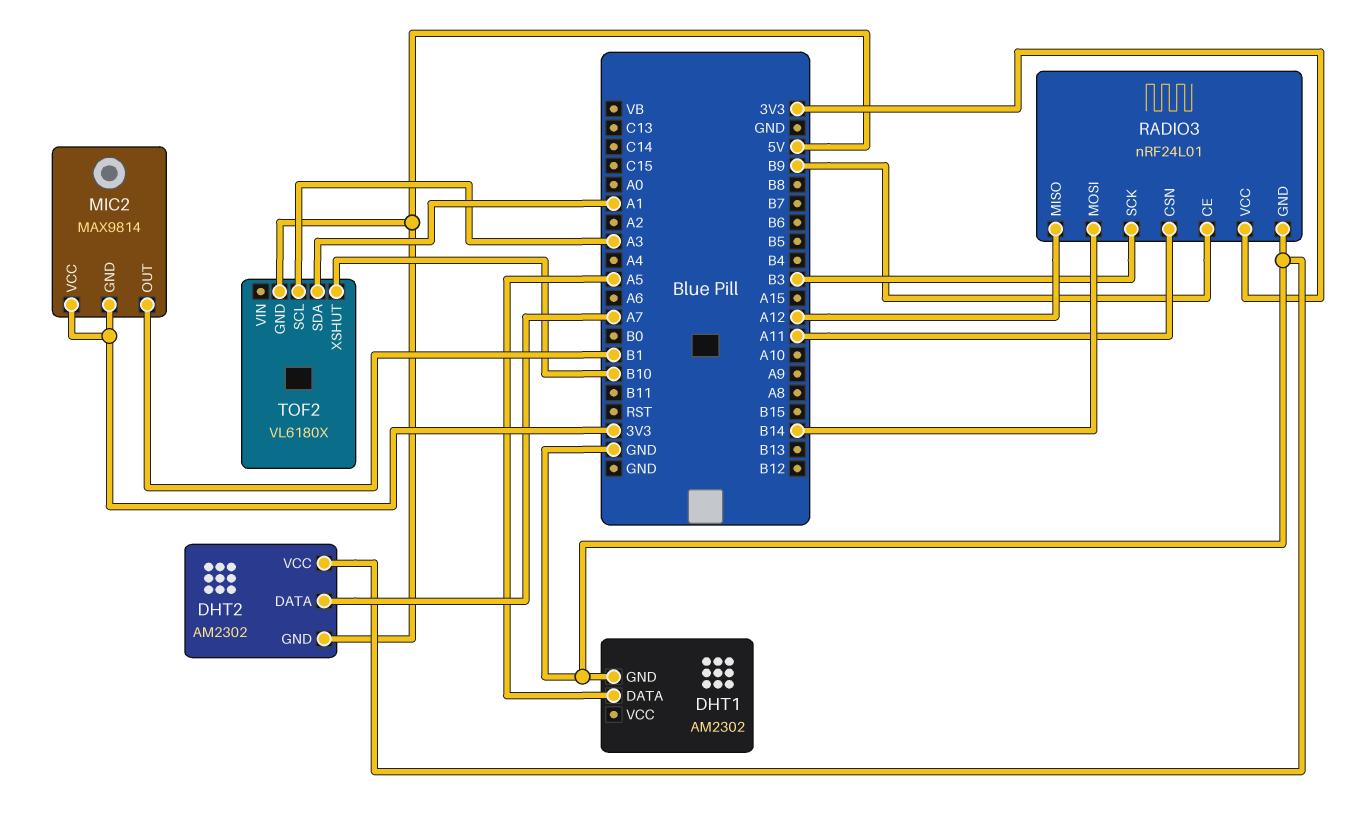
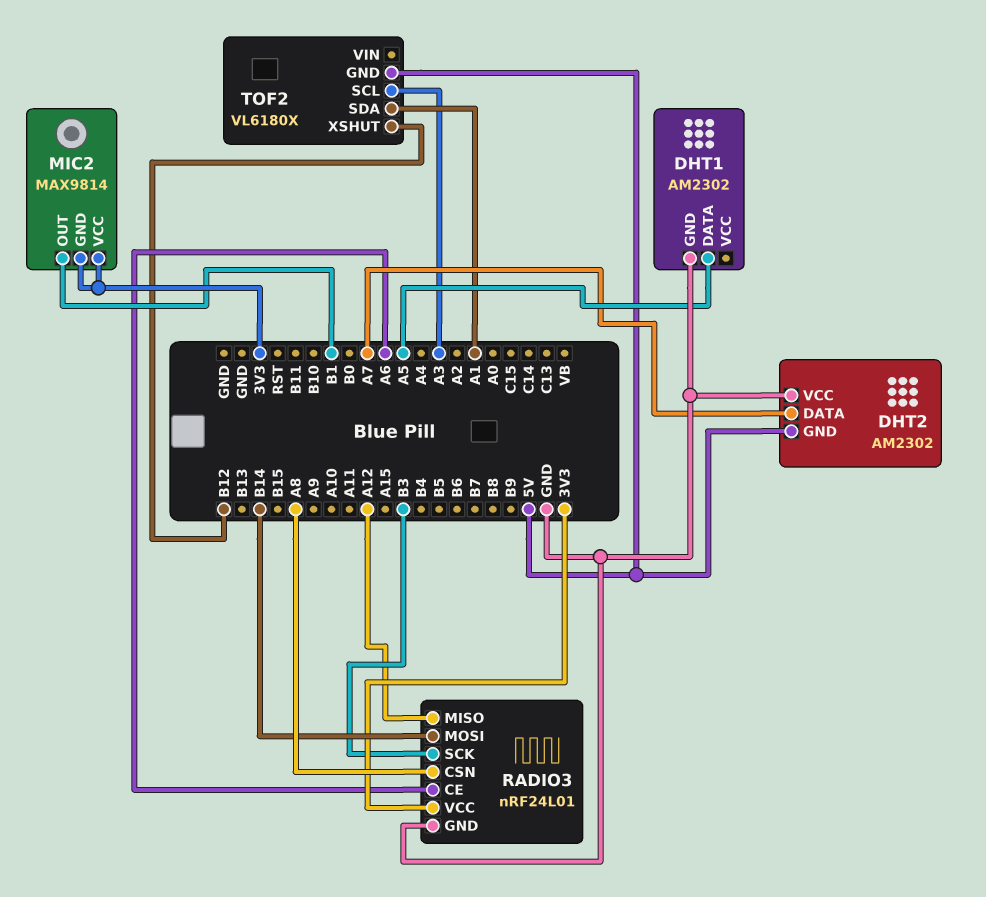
RADIO3 pin CE: B9 -> A6
RADIO3 pin CSN: A11 -> A8
TOF2 pin XSHUT: B10 -> B12

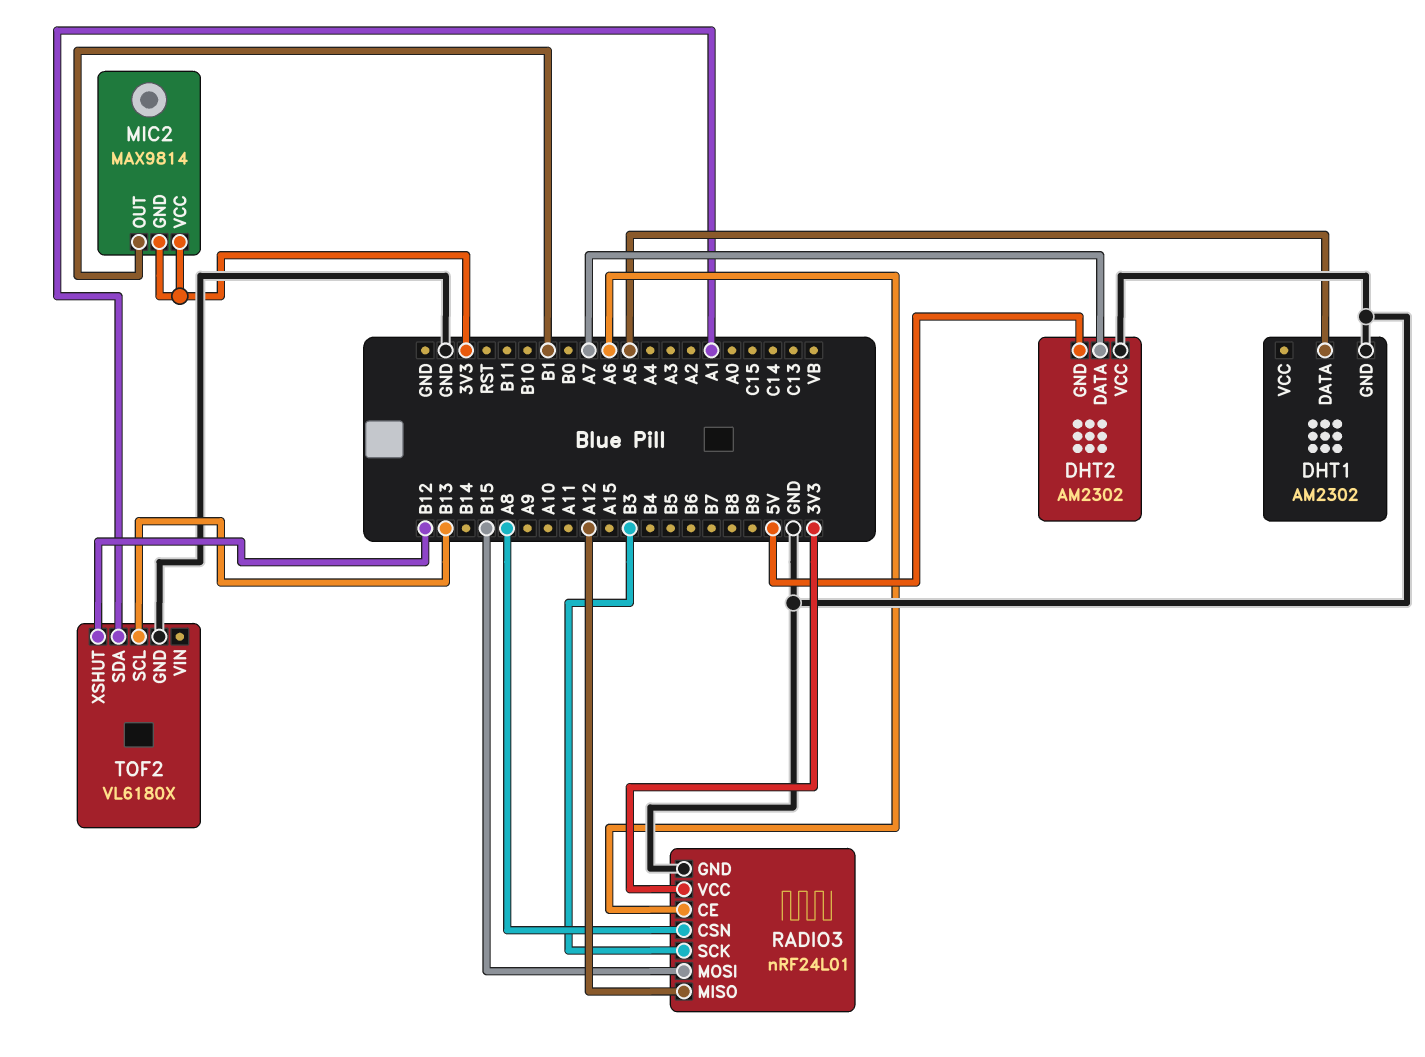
RADIO3 pin MOSI: B14 -> B15
TOF2 pin GND: 5V -> GND
TOF2 pin SCL: A3 -> B13

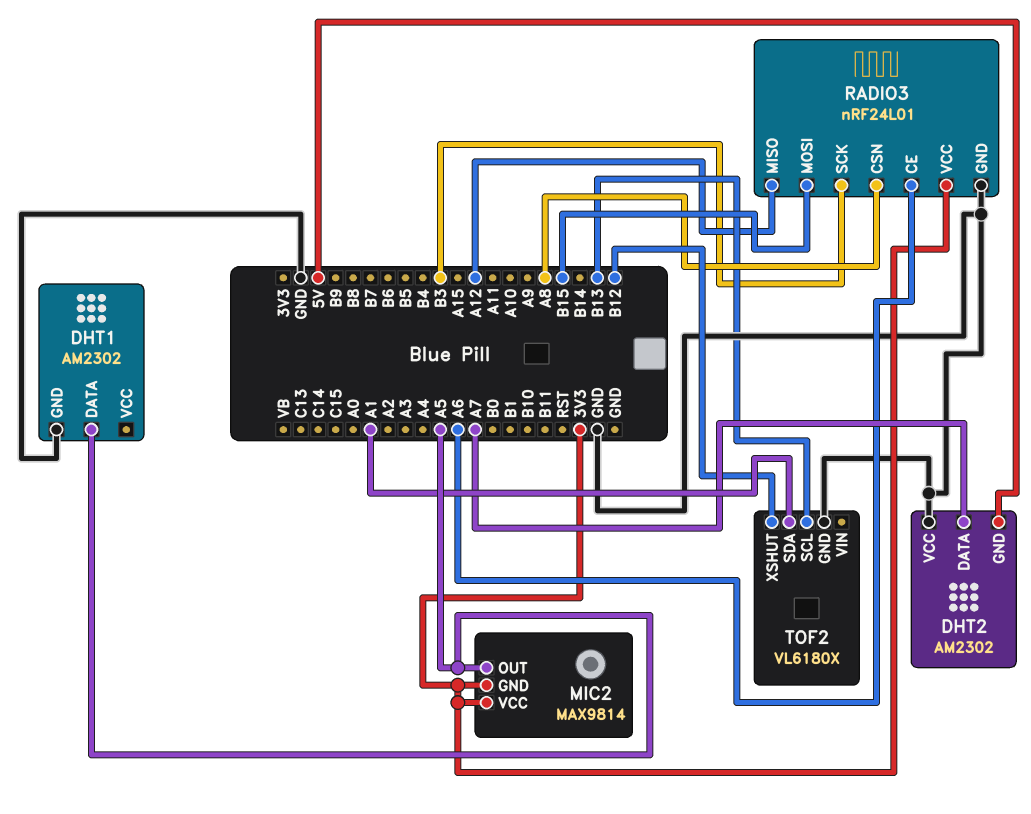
MIC2 pin OUT: B1 -> A5

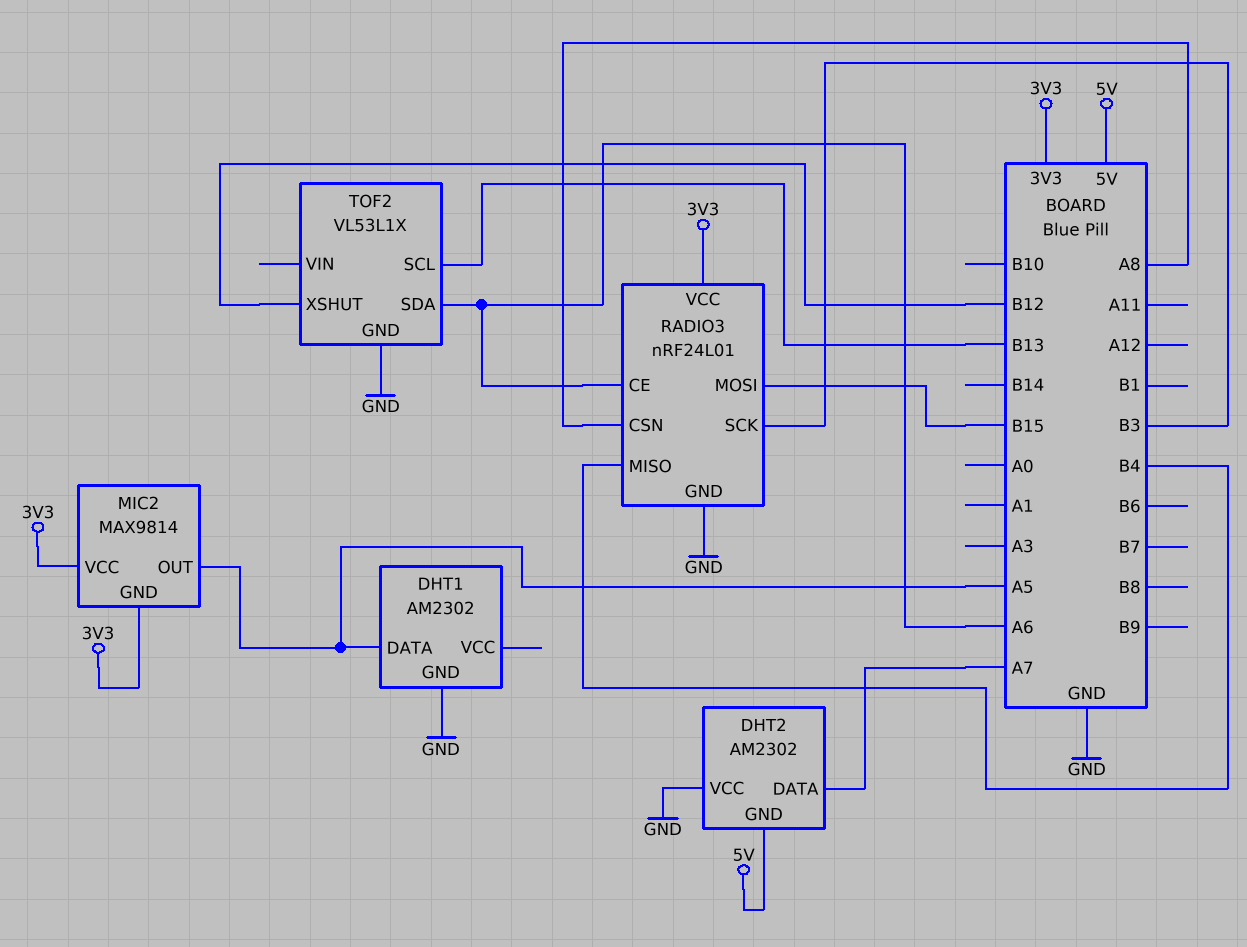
RADIO3 pin MISO: A12 -> B4
TOF2: VL6180X -> VL53L1X
TOF2 pin SDA: A1 -> A6

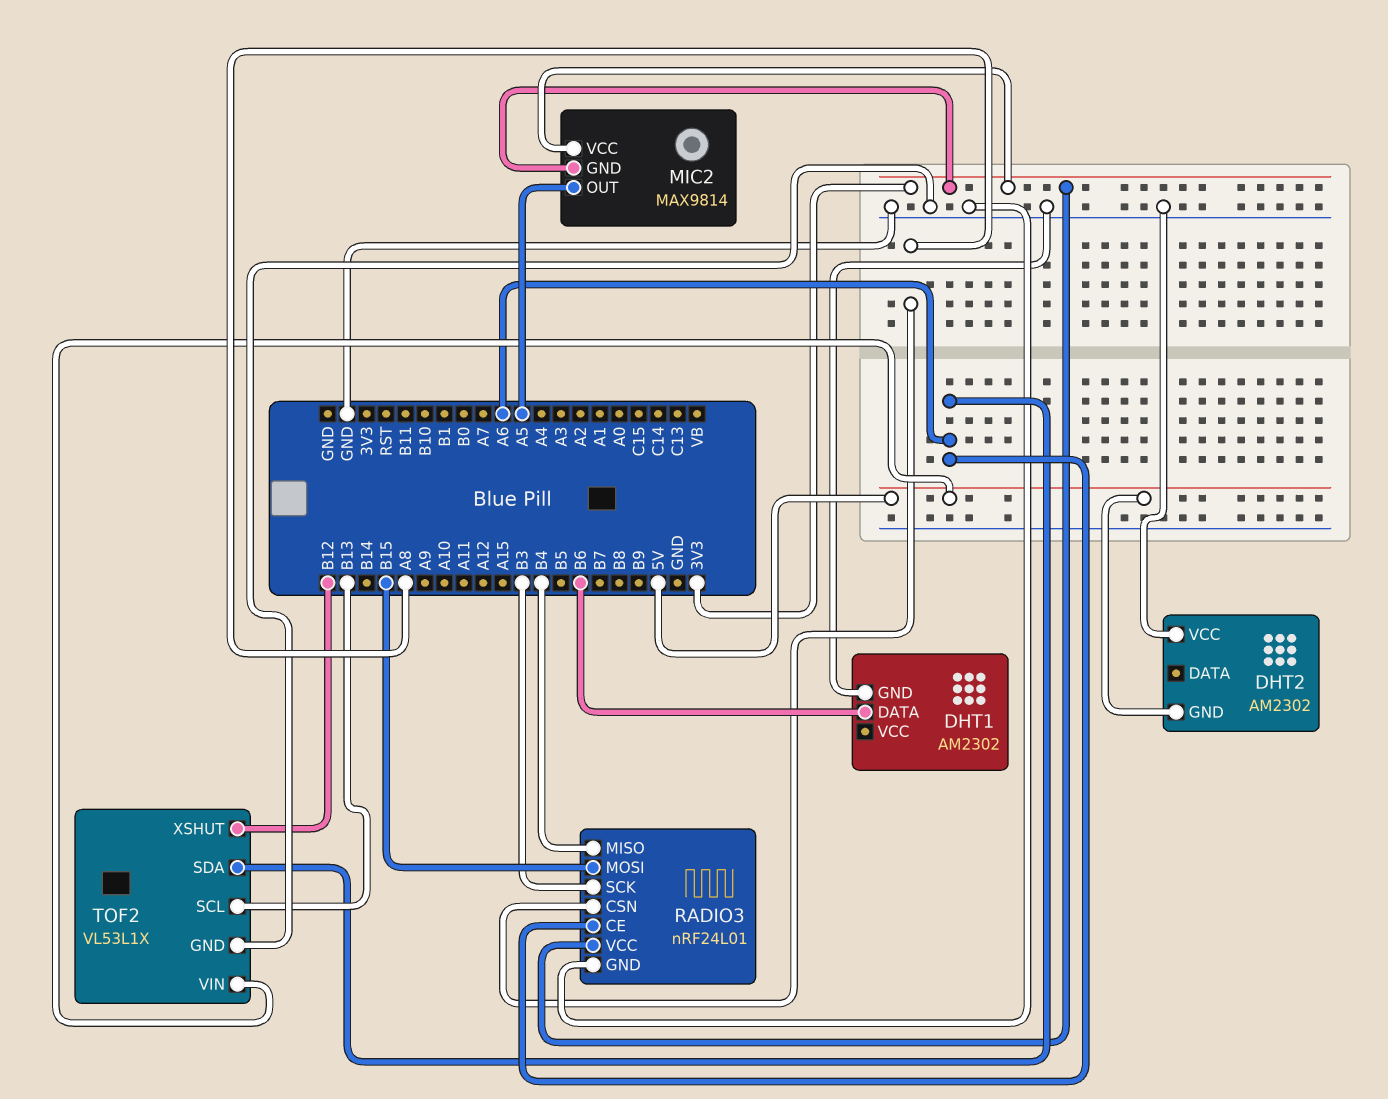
DHT1 pin DATA: A5 -> B6
DHT2 pin DATA: A7 -> none
TOF2 pin VIN: none -> 5V

